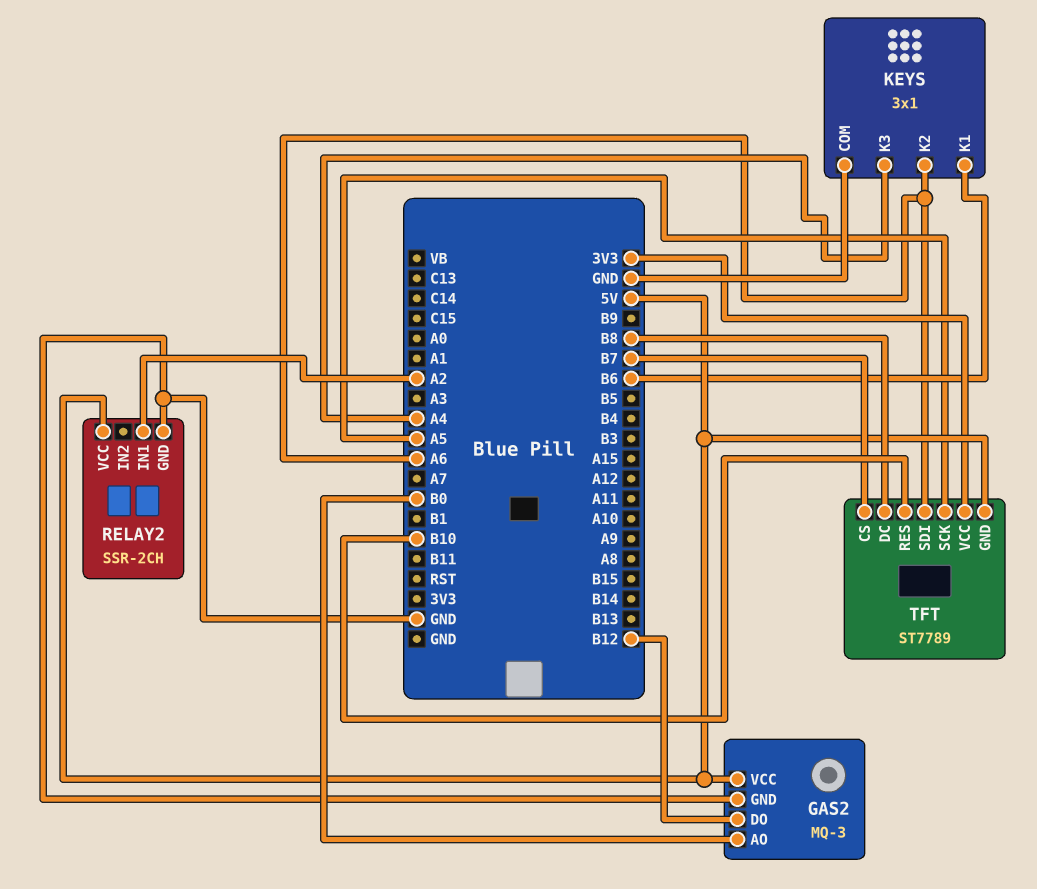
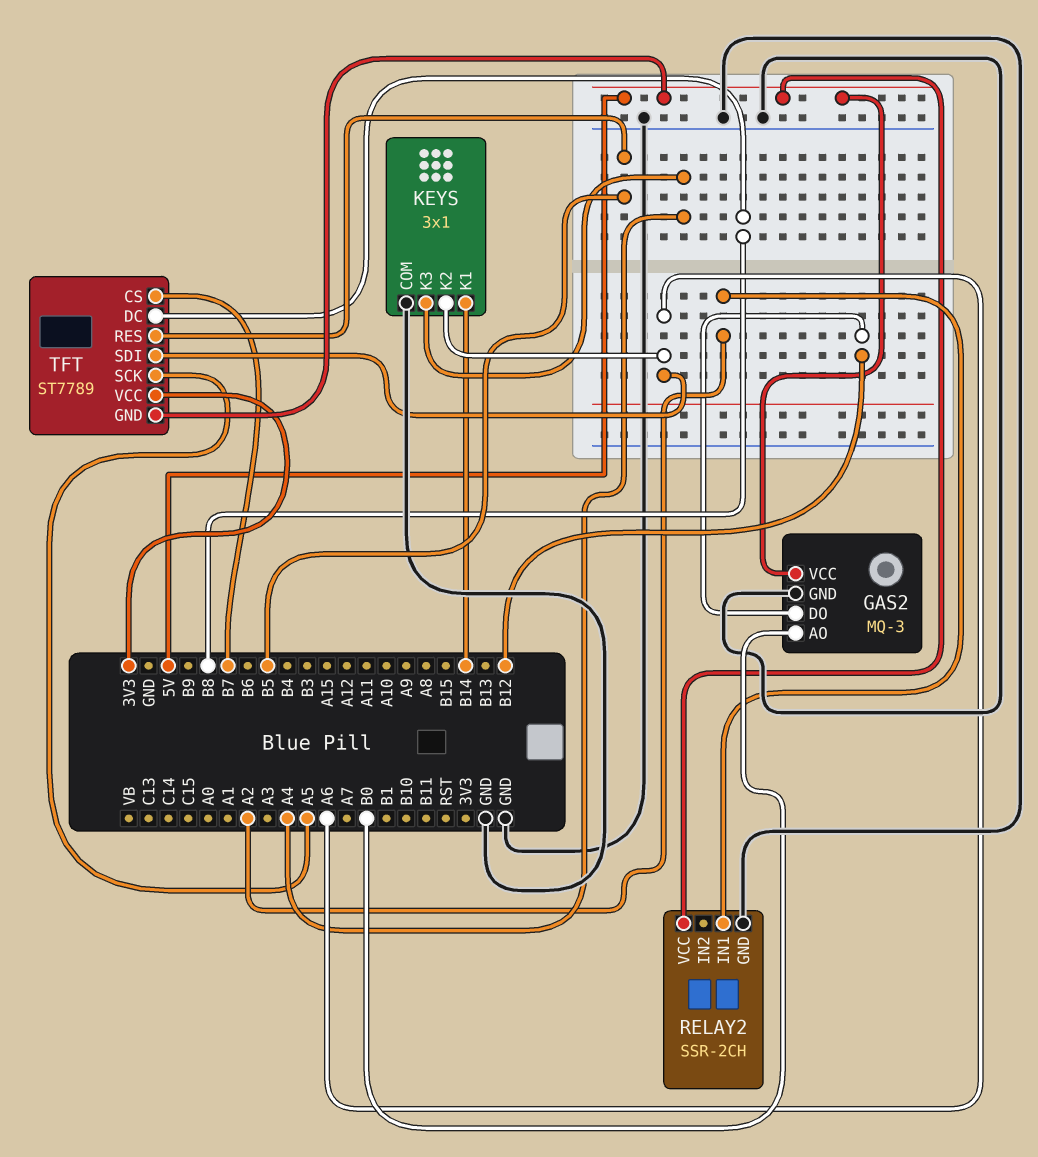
KEYS pin K1: B6 -> B14
TFT pin RES: B10 -> B5

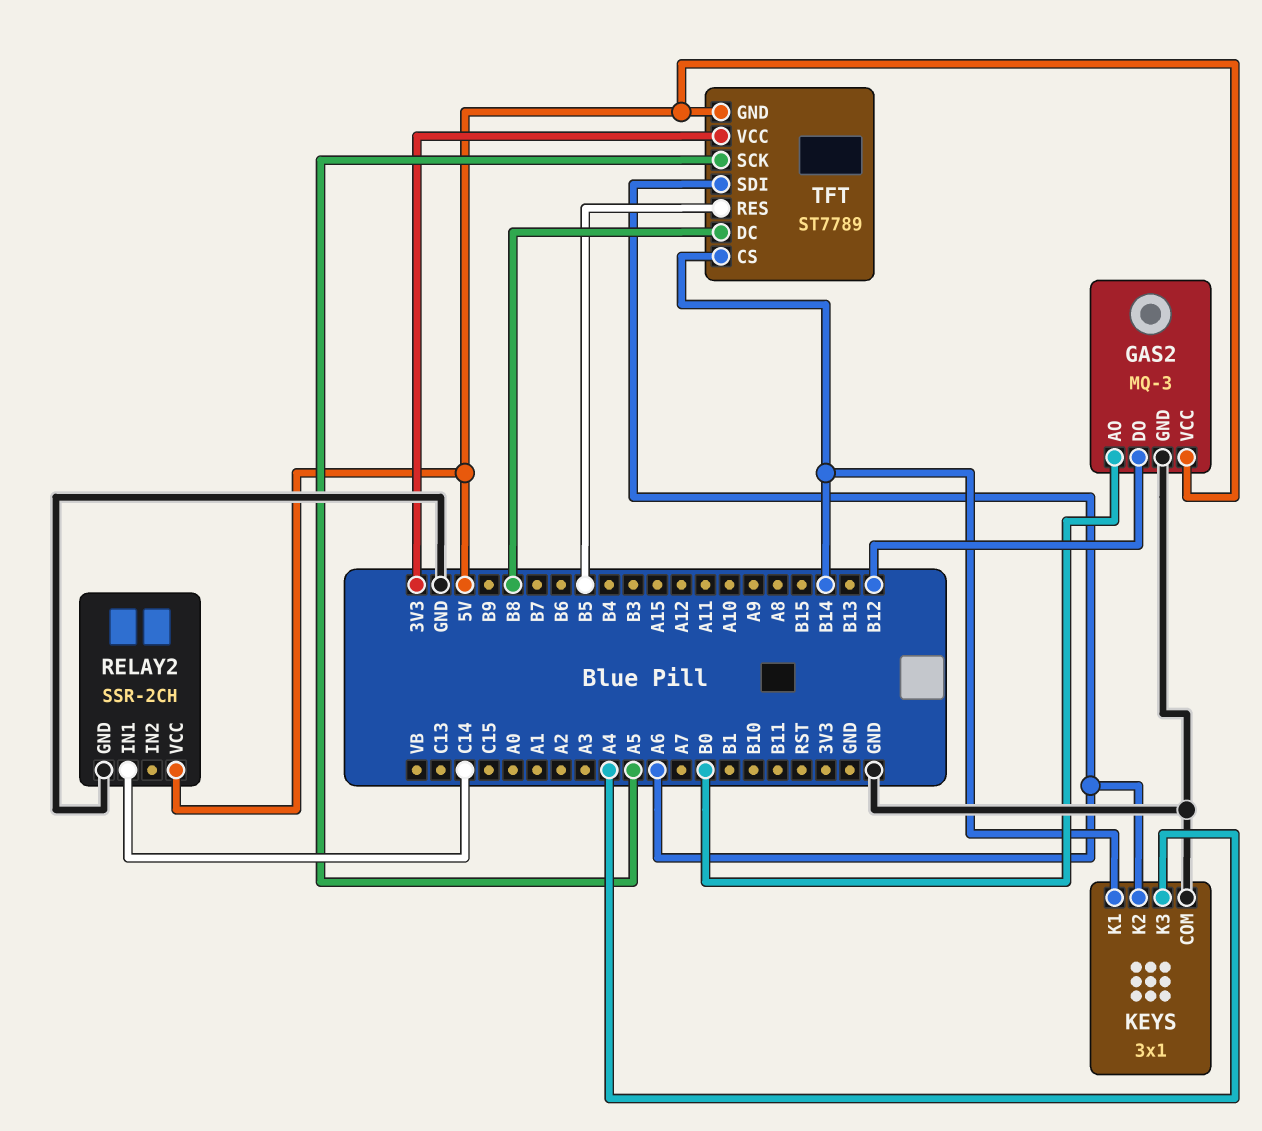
RELAY2 pin IN1: A2 -> C14
TFT pin CS: B7 -> B14

